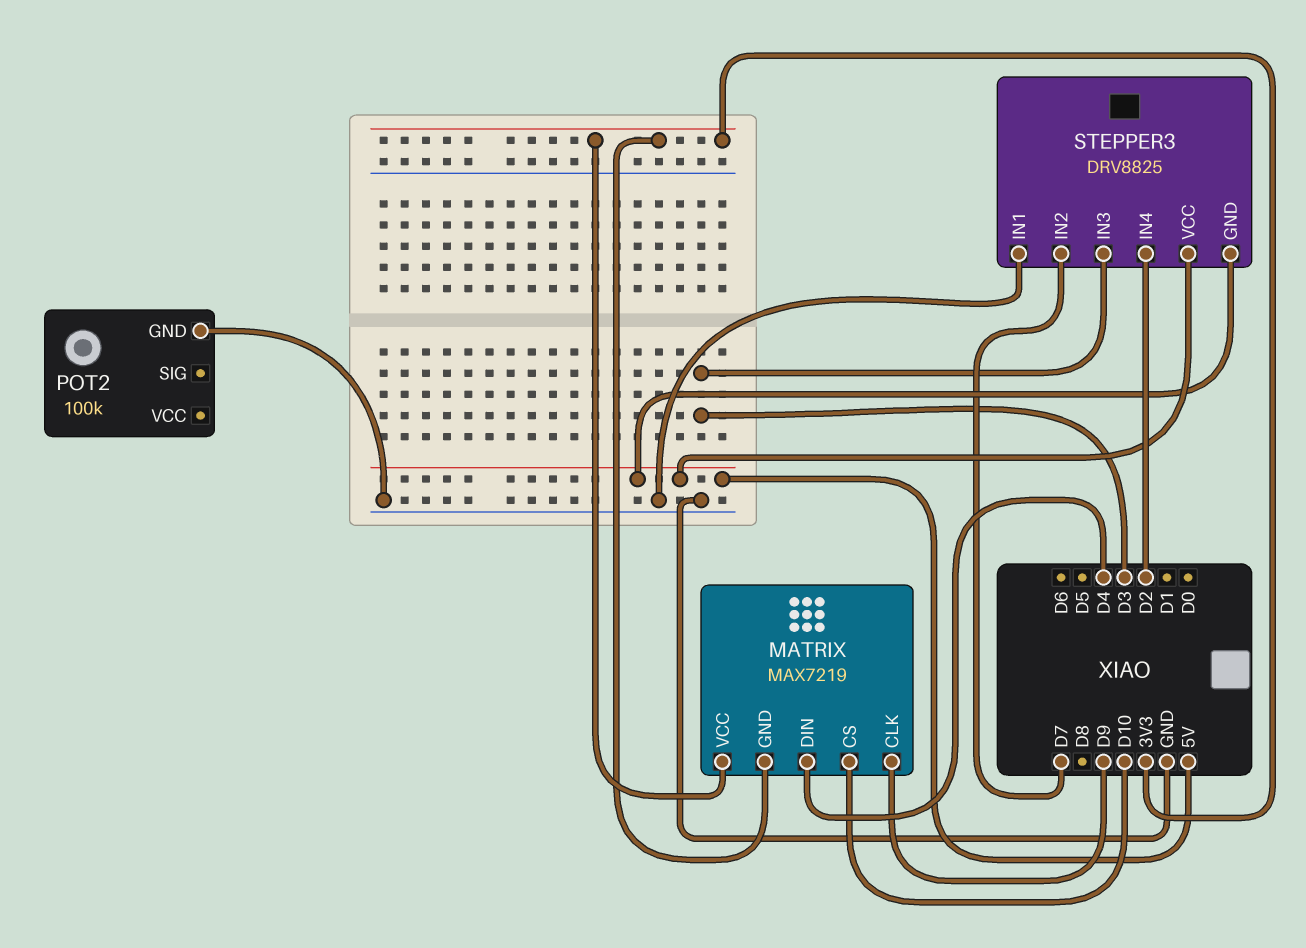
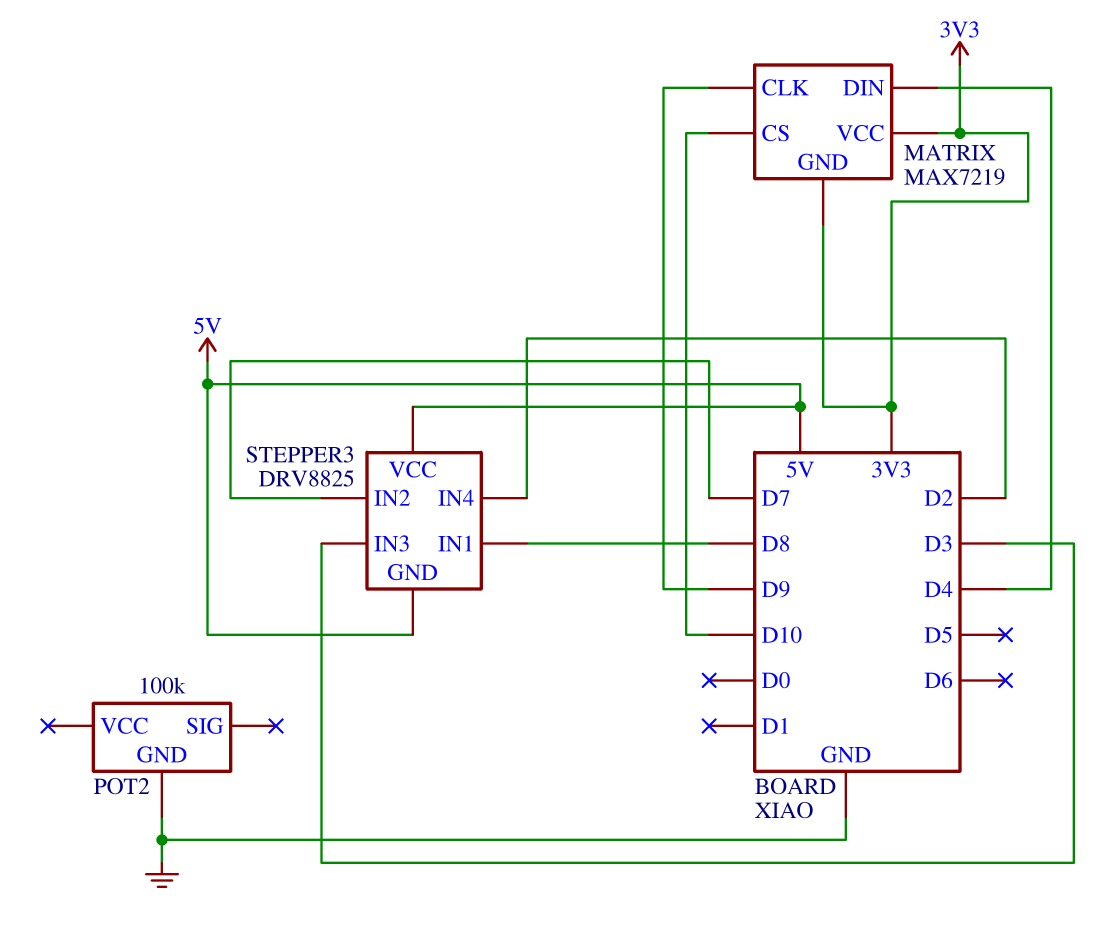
STEPPER3 pin IN1: GND -> D8

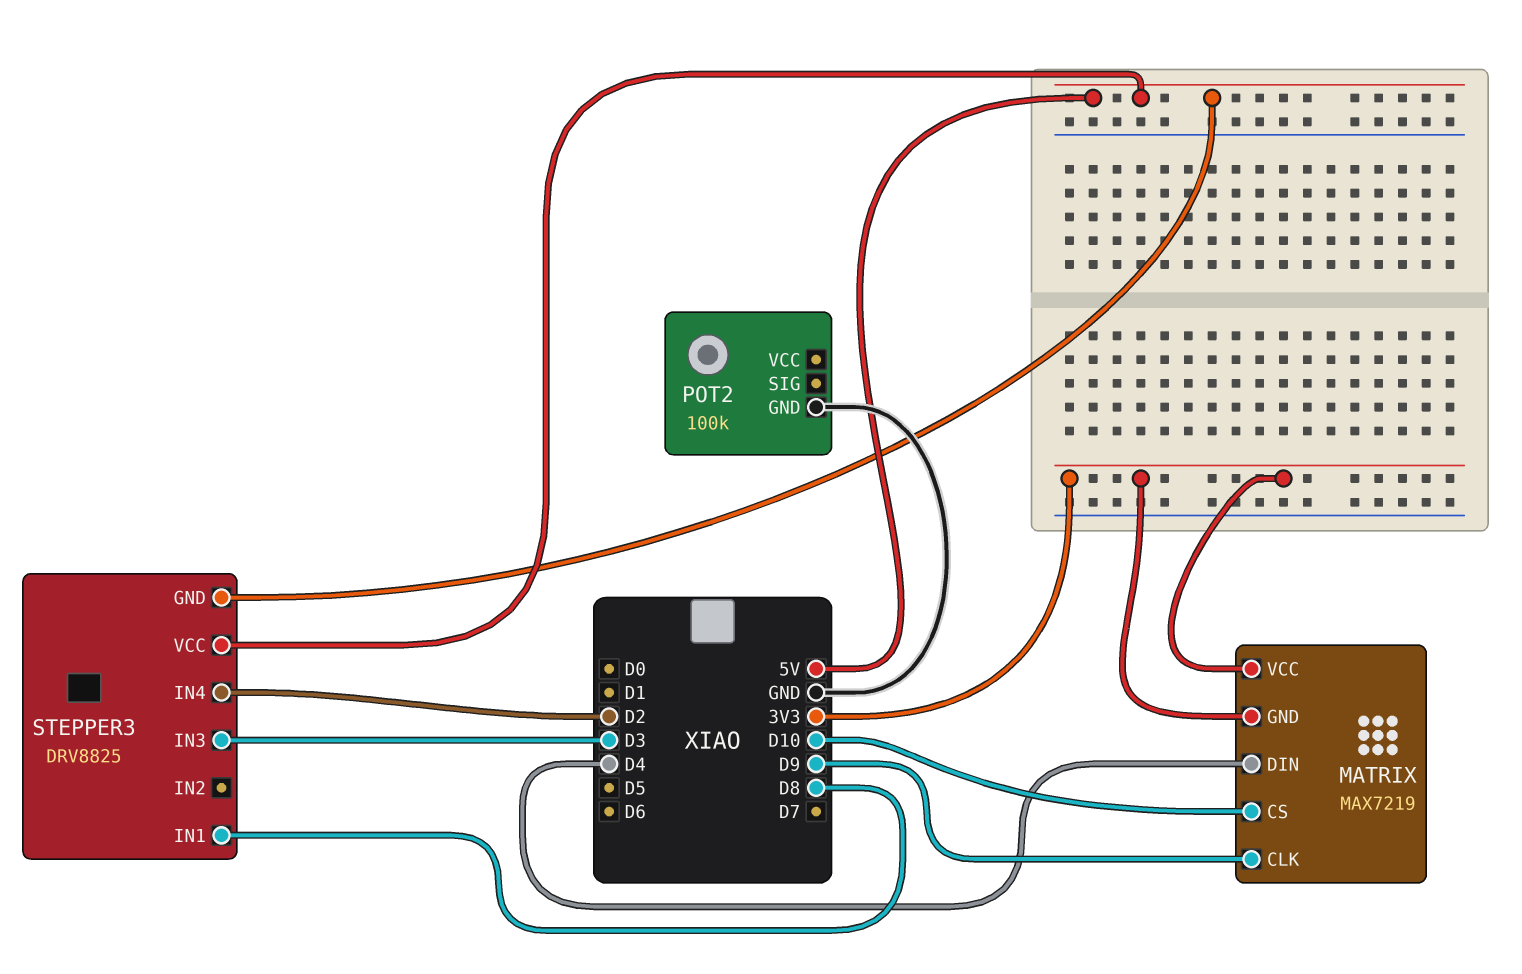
STEPPER3 pin IN2: D7 -> none

